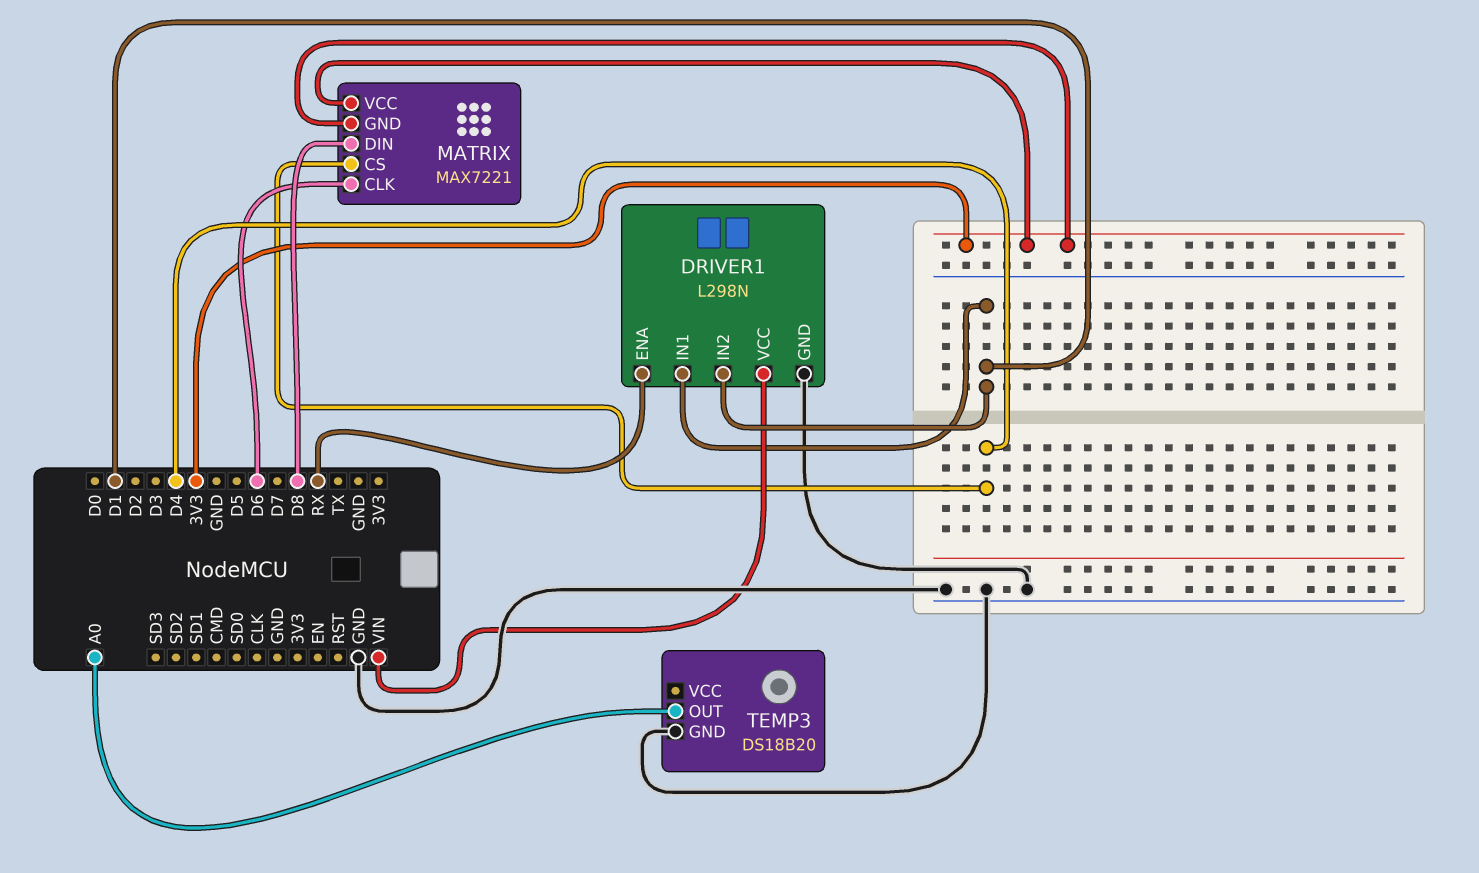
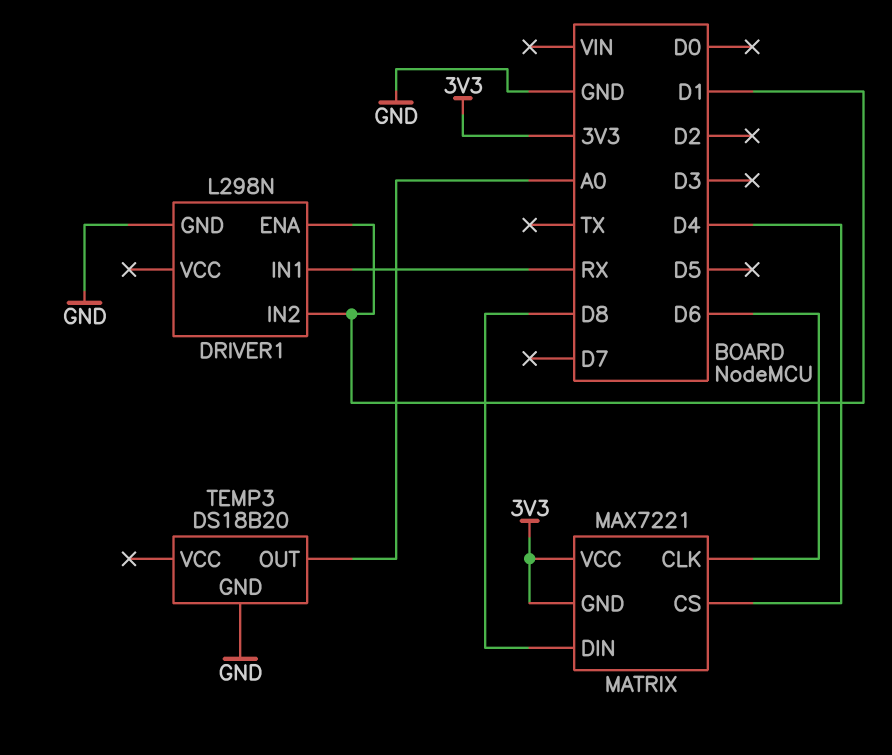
DRIVER1 pin ENA: RX -> D1
DRIVER1 pin IN1: D1 -> RX
DRIVER1 pin VCC: VIN -> none

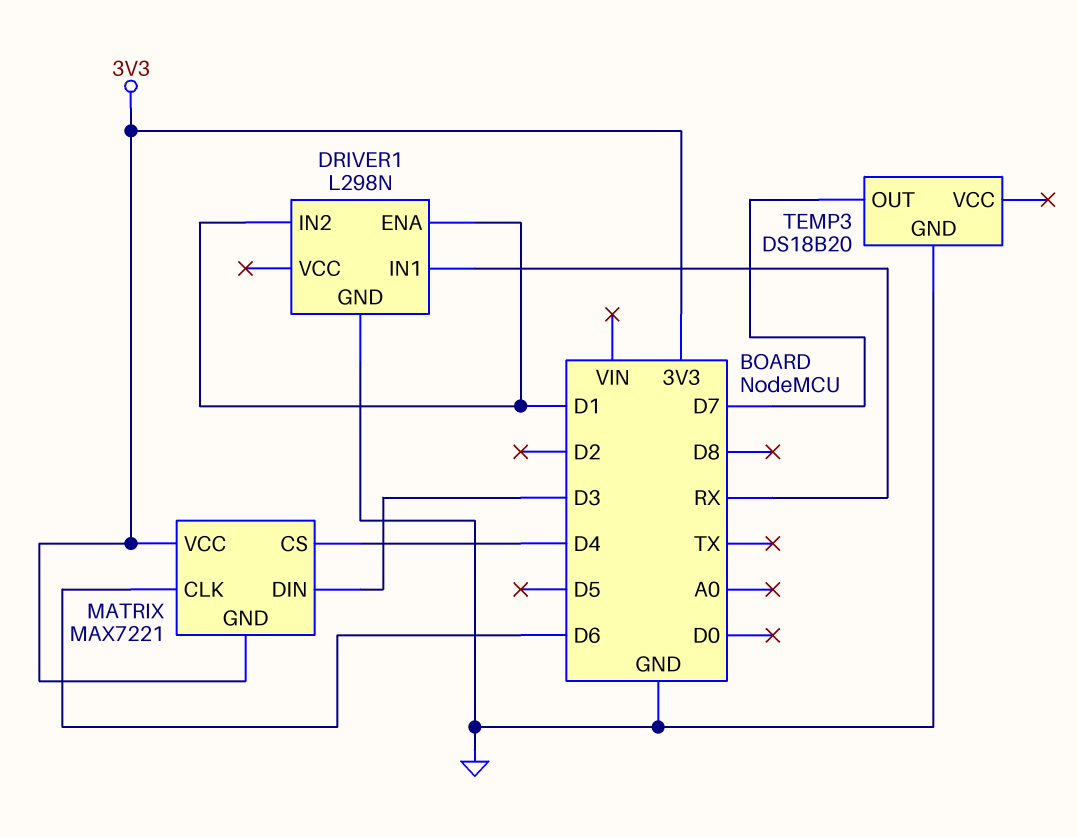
MATRIX pin DIN: D8 -> D3
TEMP3 pin OUT: A0 -> D7

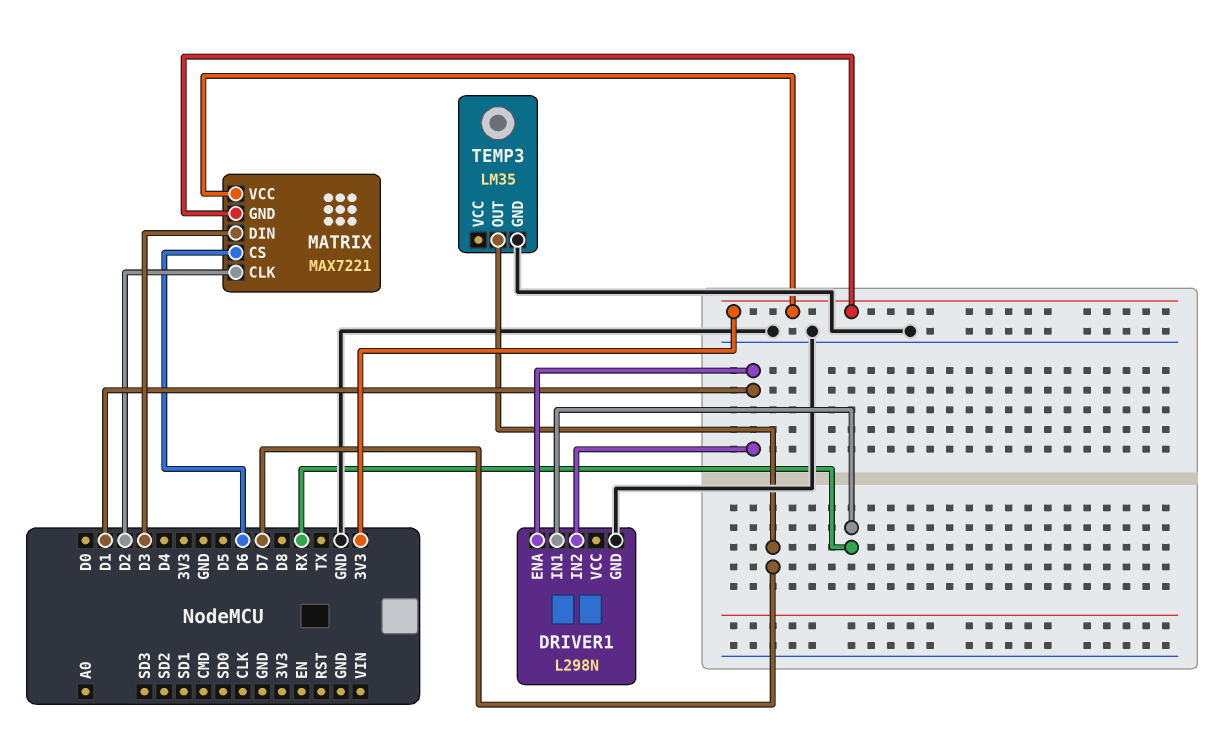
MATRIX pin CLK: D6 -> D2
MATRIX pin CS: D4 -> D6
TEMP3: DS18B20 -> LM35

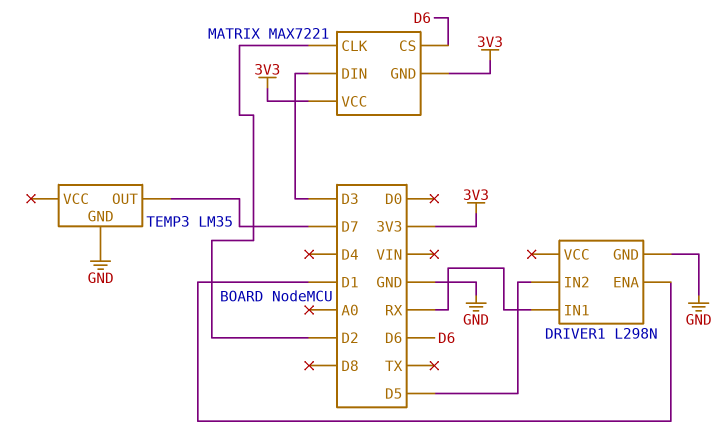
DRIVER1 pin IN2: D1 -> D5

